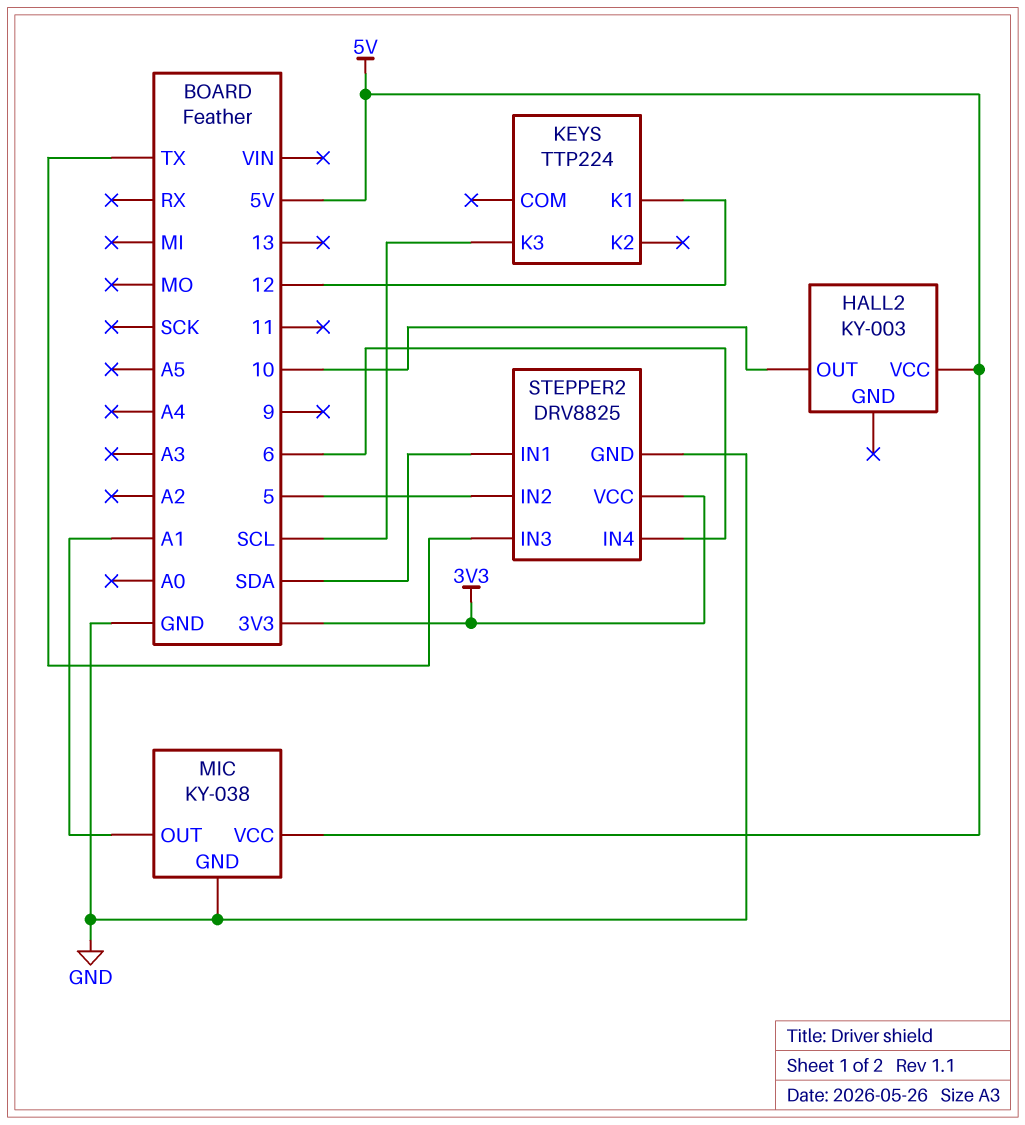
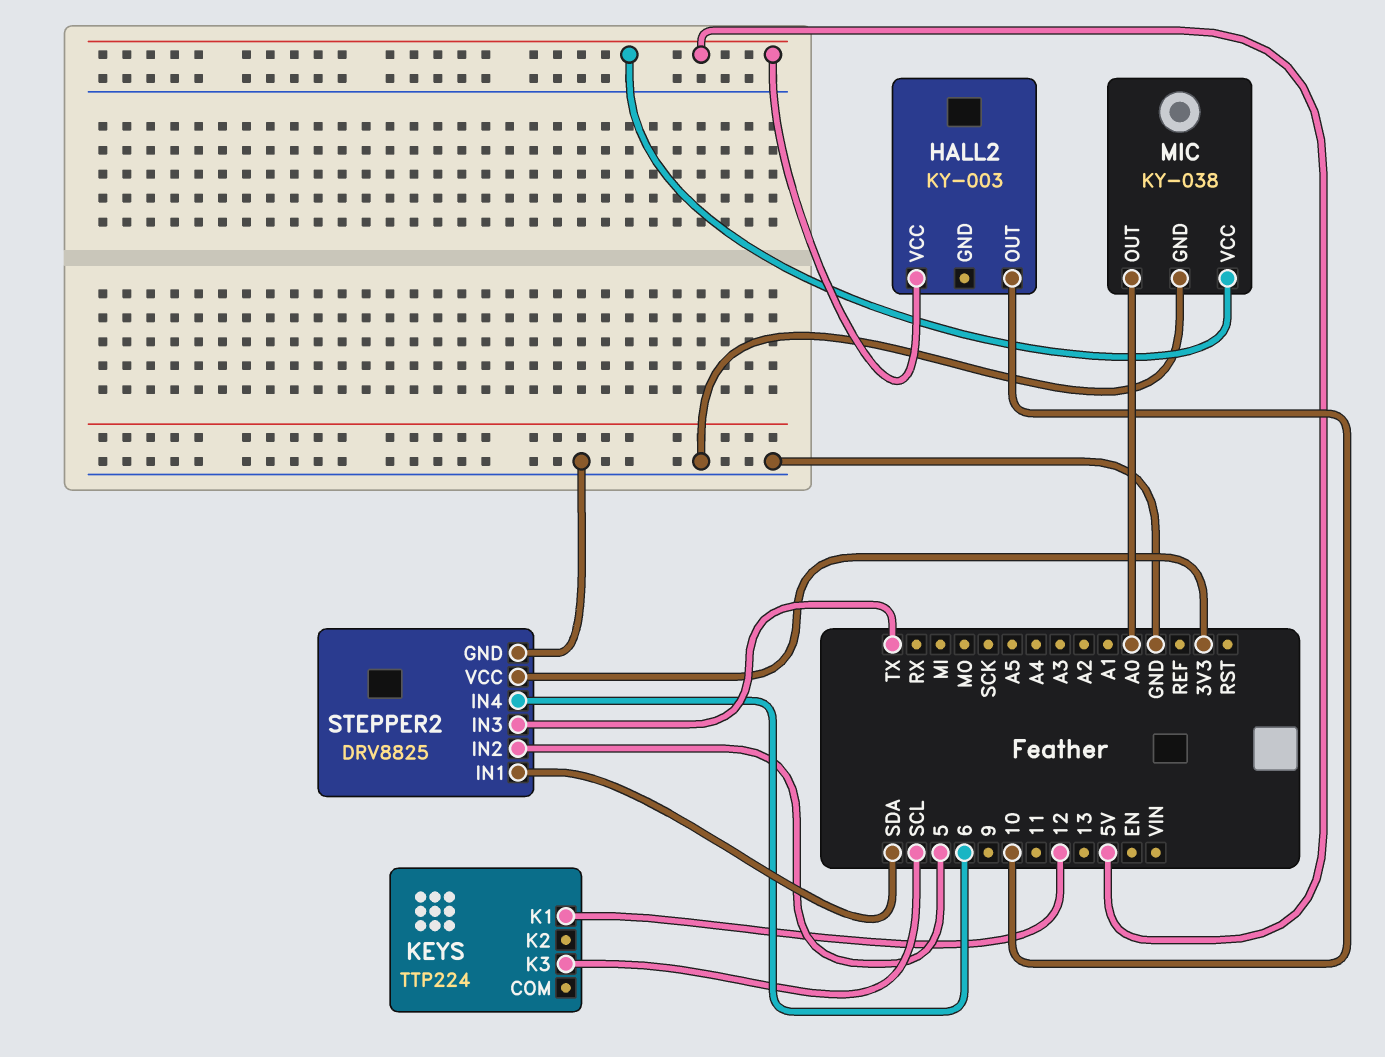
MIC pin OUT: A1 -> A0

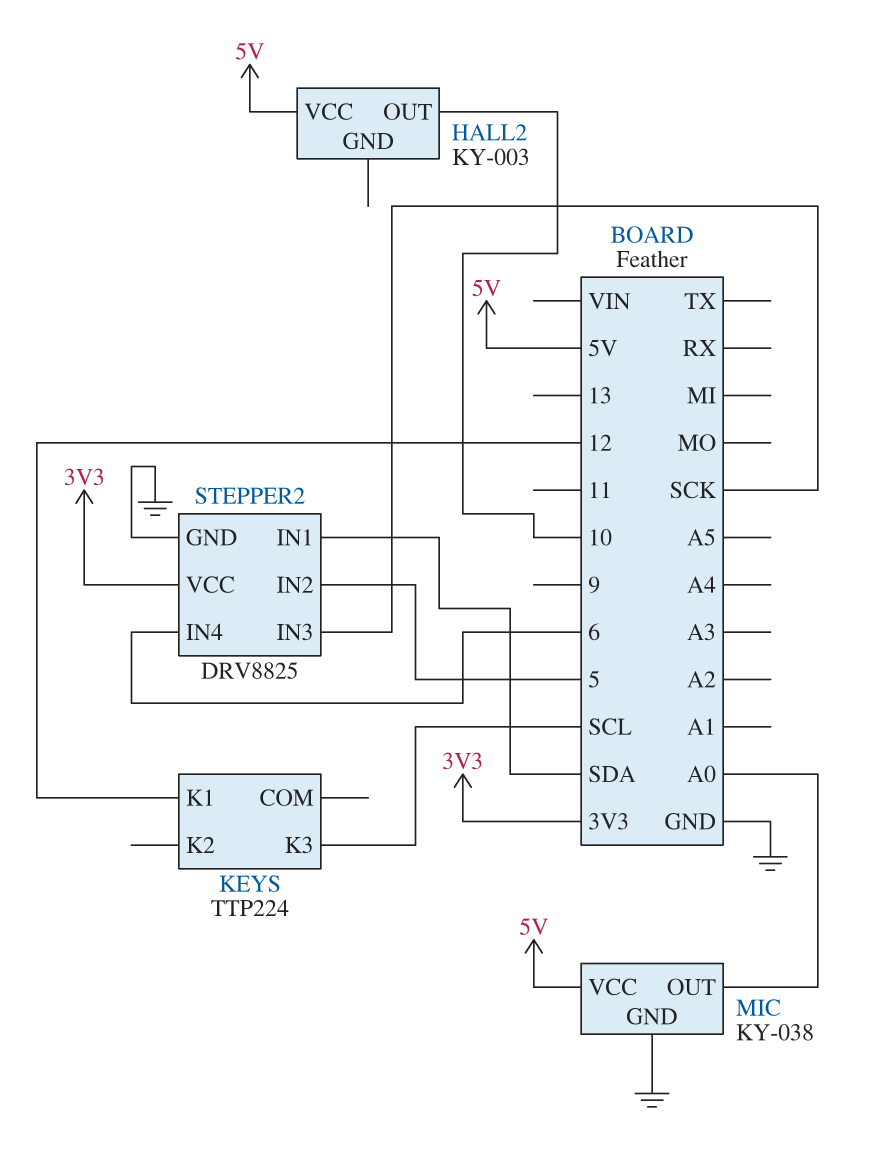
STEPPER2 pin IN3: TX -> SCK

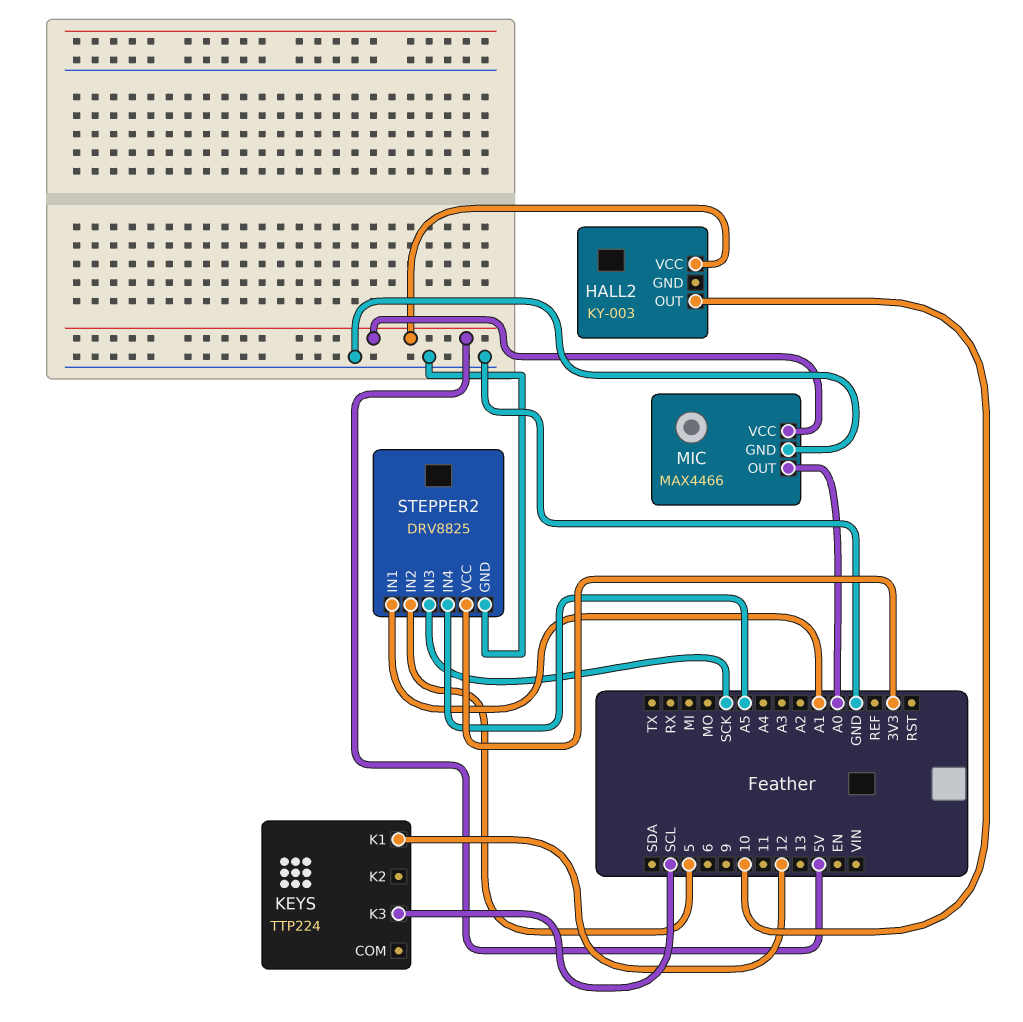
MIC: KY-038 -> MAX4466
STEPPER2 pin IN1: SDA -> A1
STEPPER2 pin IN4: 6 -> A5

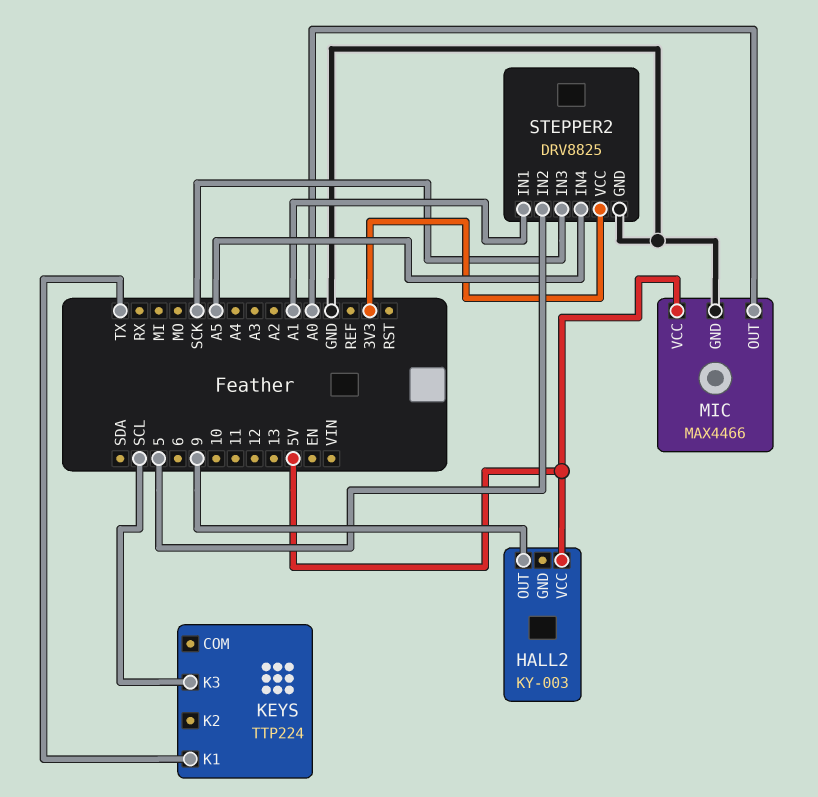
HALL2 pin OUT: 10 -> 9
KEYS pin K1: 12 -> TX

